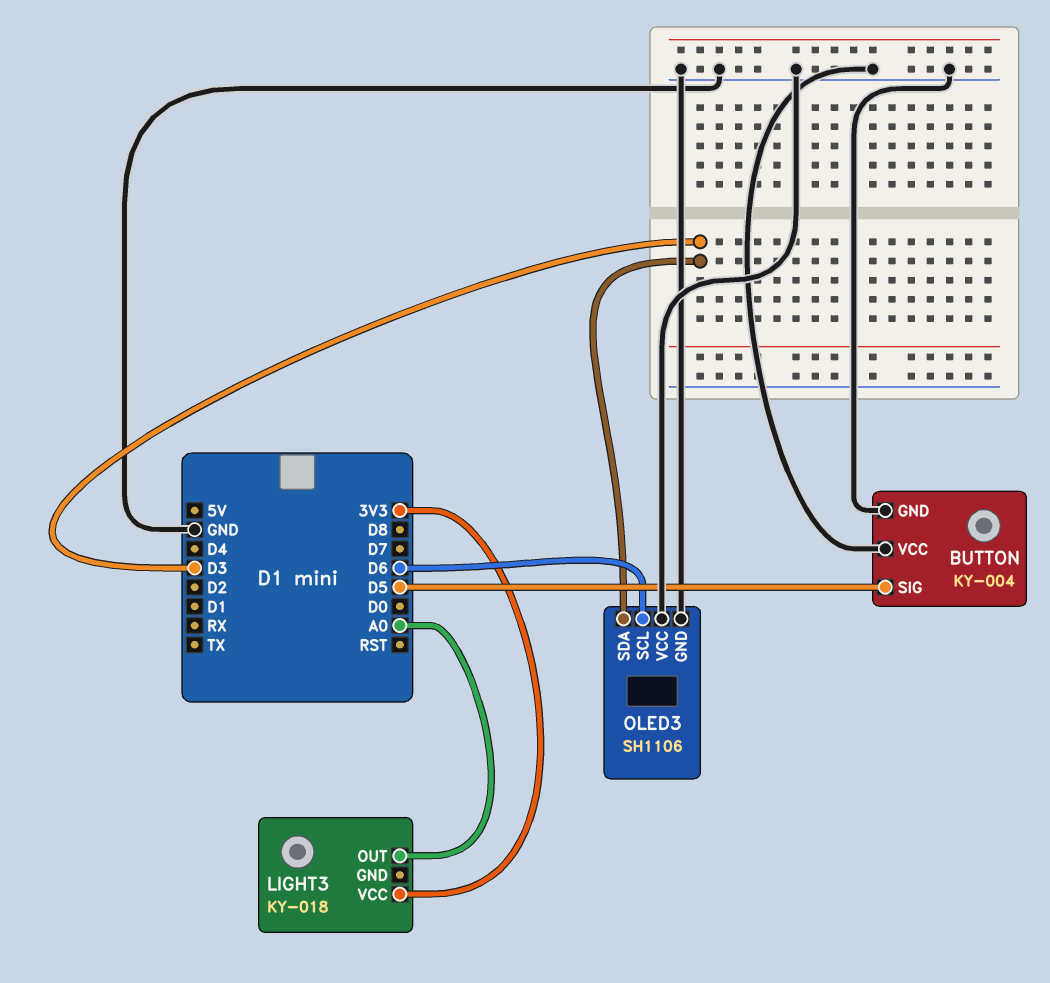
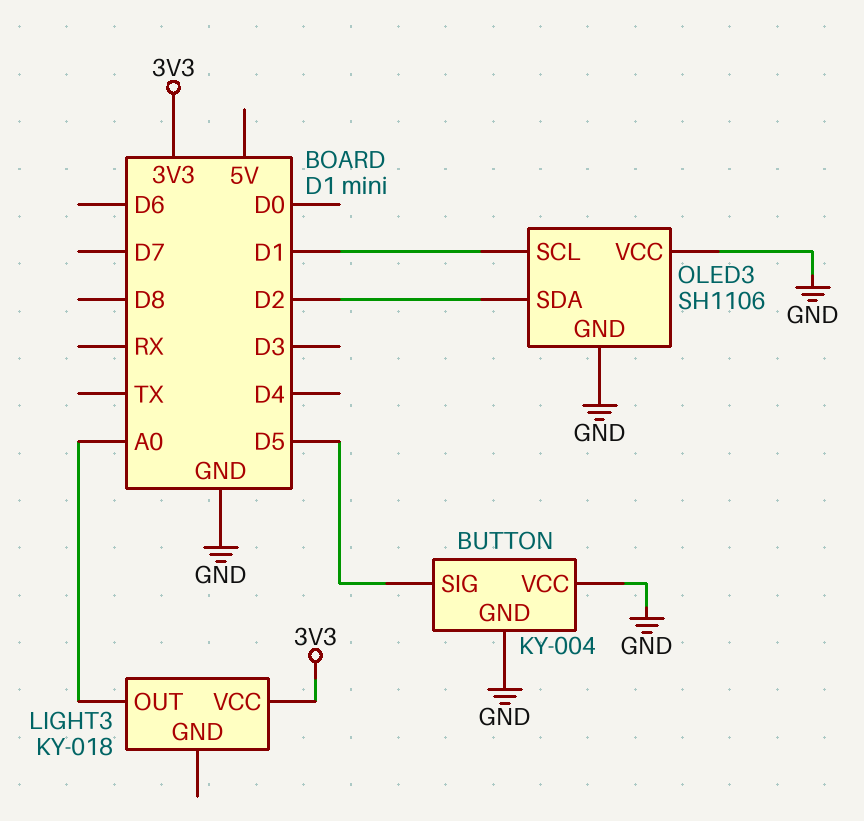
OLED3 pin SCL: D6 -> D1
OLED3 pin SDA: D3 -> D2

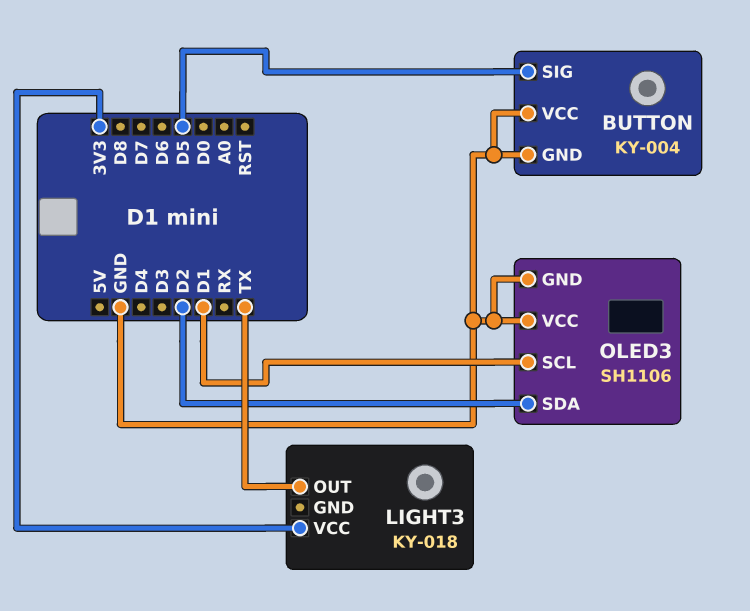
LIGHT3 pin OUT: A0 -> TX

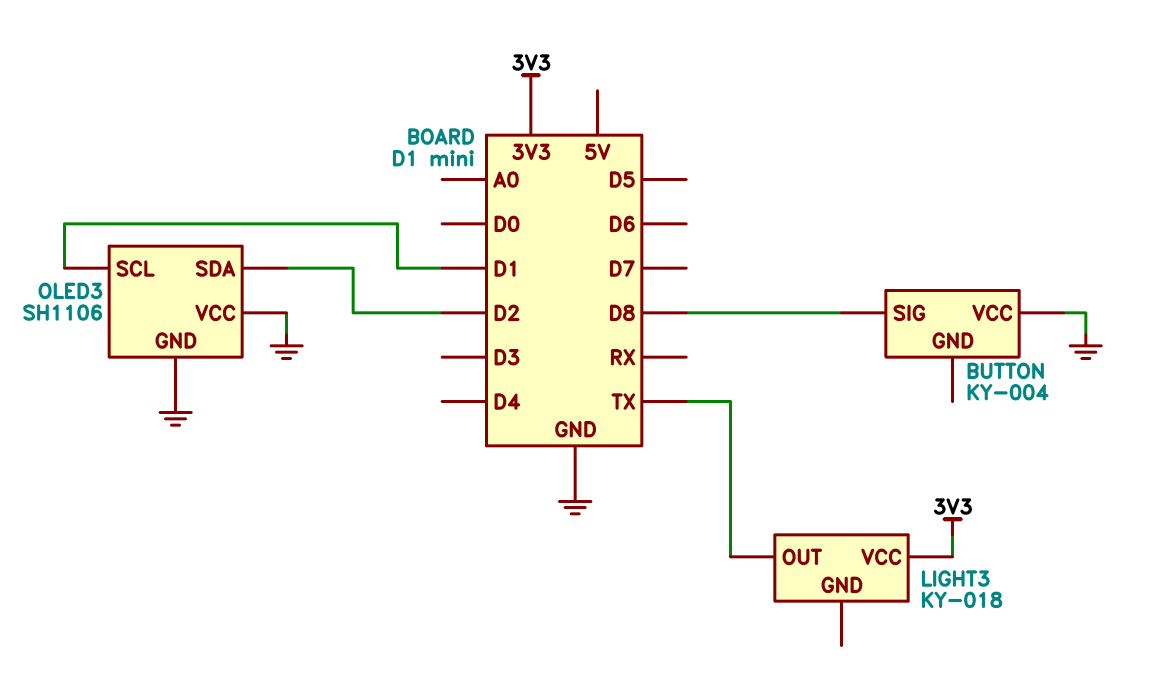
BUTTON pin GND: GND -> none
BUTTON pin SIG: D5 -> D8

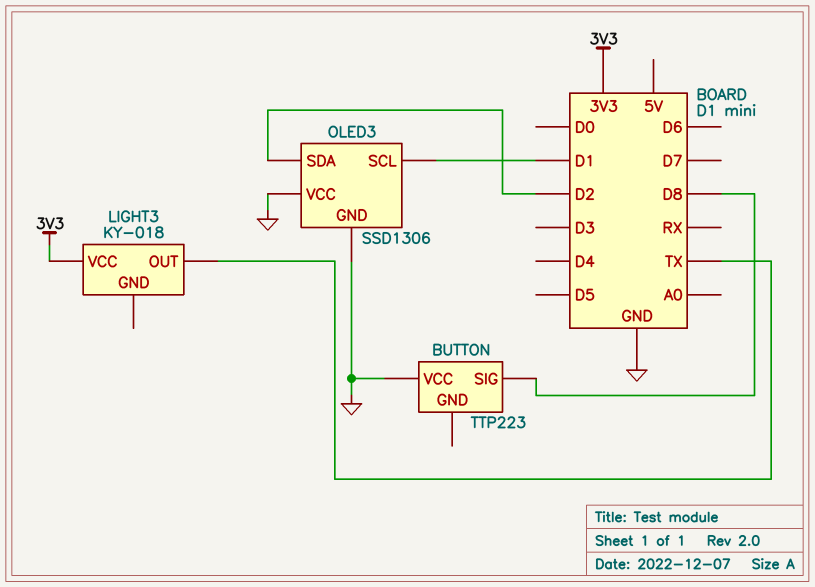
BUTTON: KY-004 -> TTP223
OLED3: SH1106 -> SSD1306

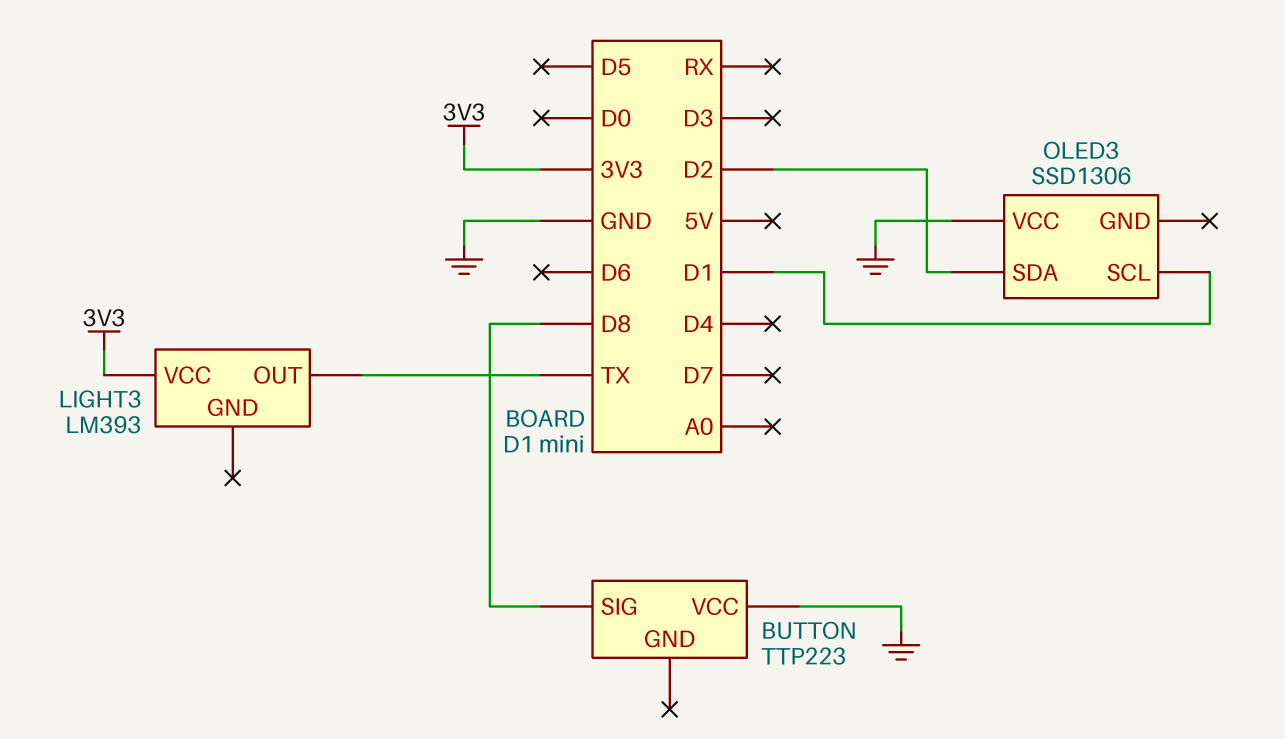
LIGHT3: KY-018 -> LM393
OLED3 pin GND: GND -> none

